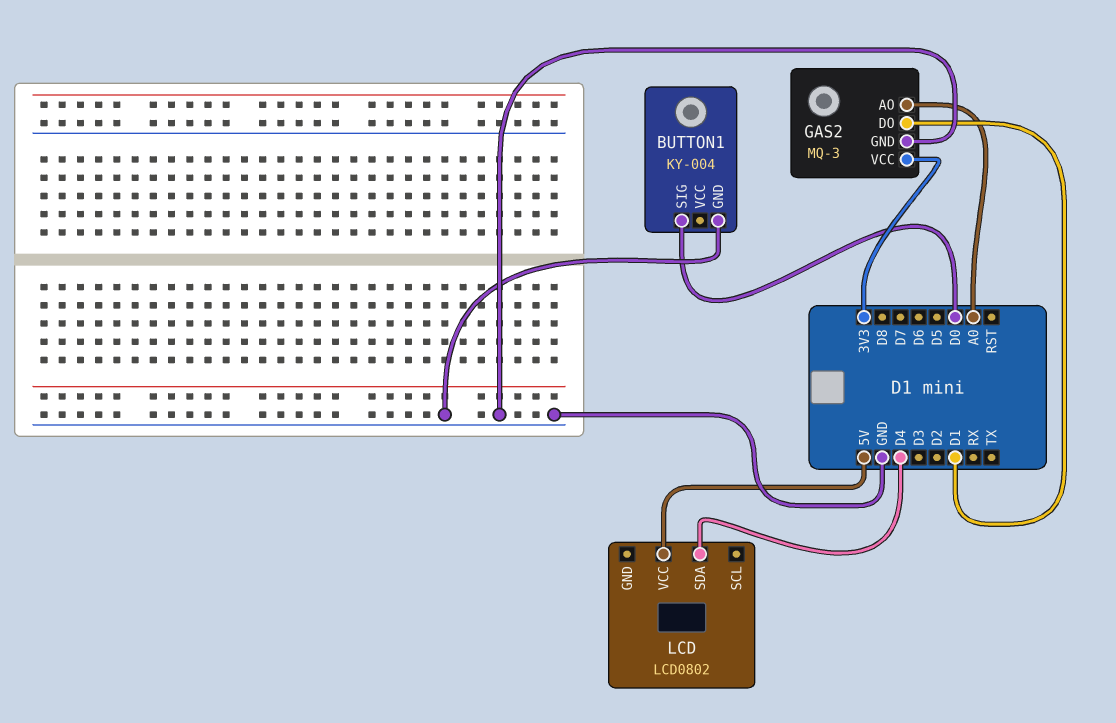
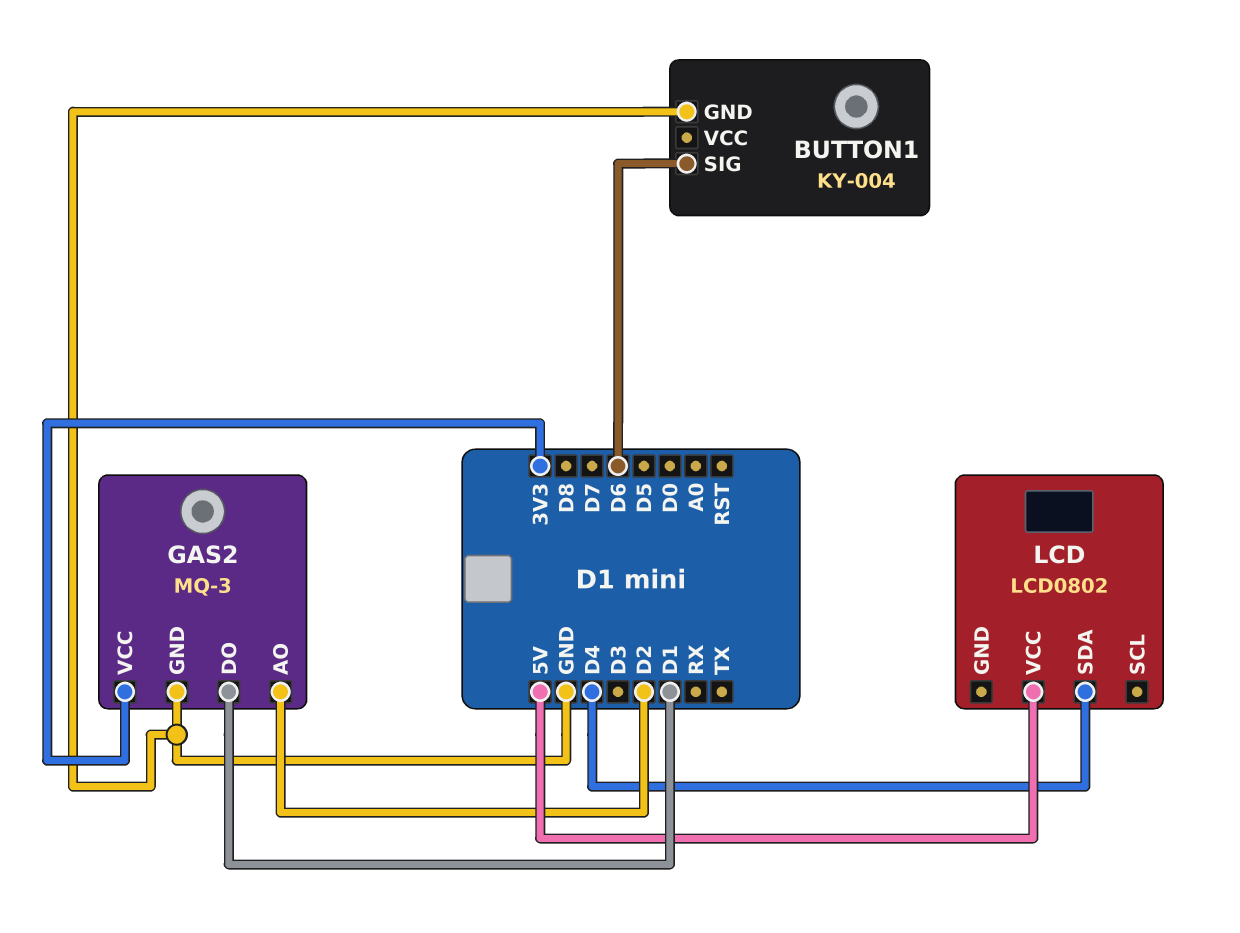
BUTTON1 pin SIG: D0 -> D6
GAS2 pin AO: A0 -> D2

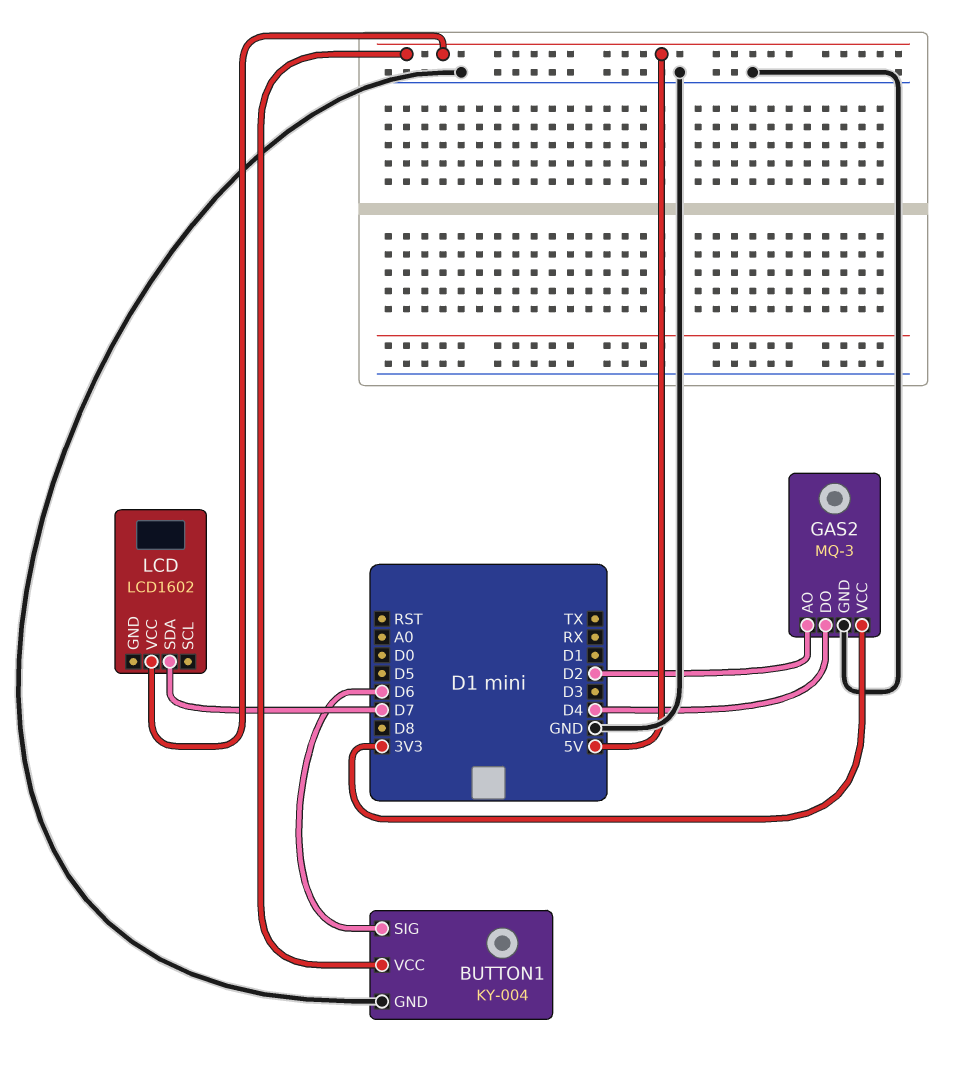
BUTTON1 pin VCC: none -> 5V
GAS2 pin DO: D1 -> D4
LCD: LCD0802 -> LCD1602
LCD pin SDA: D4 -> D7

